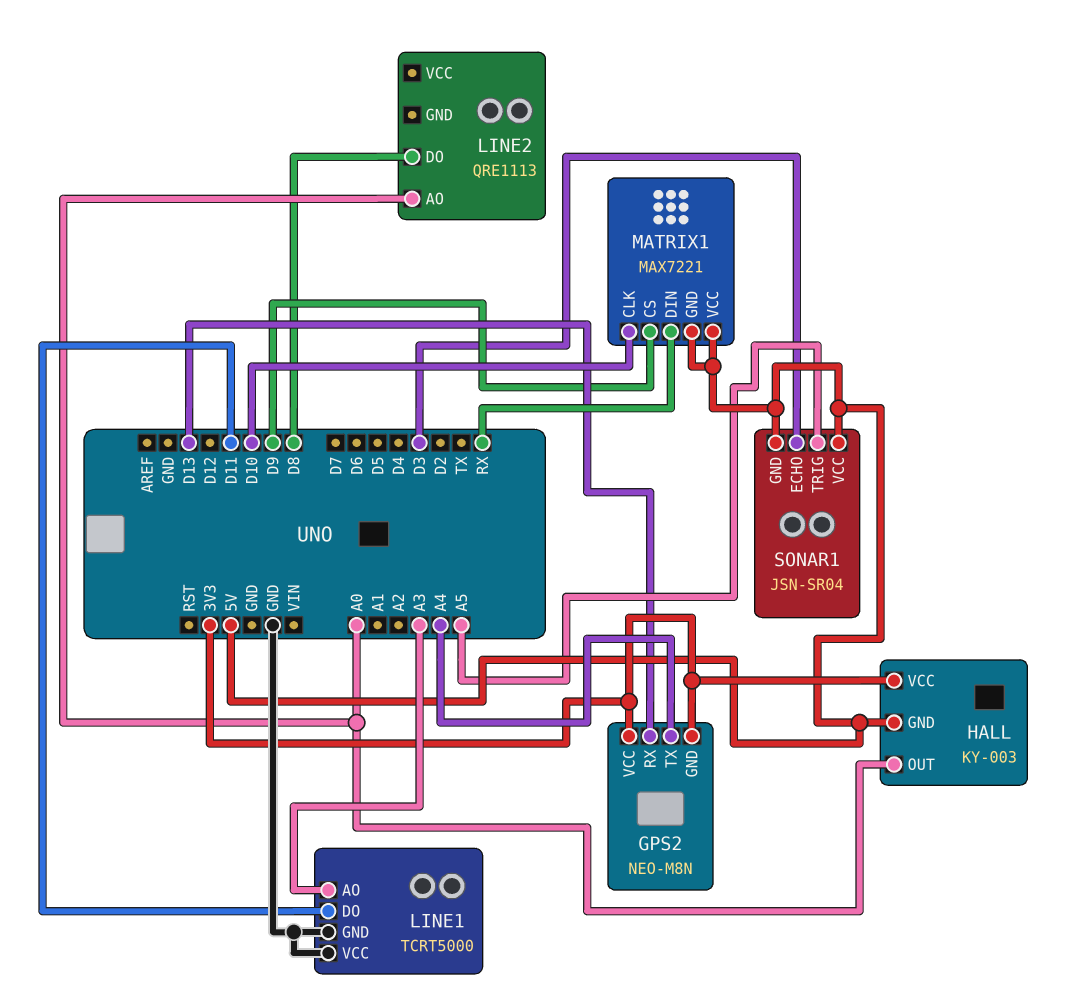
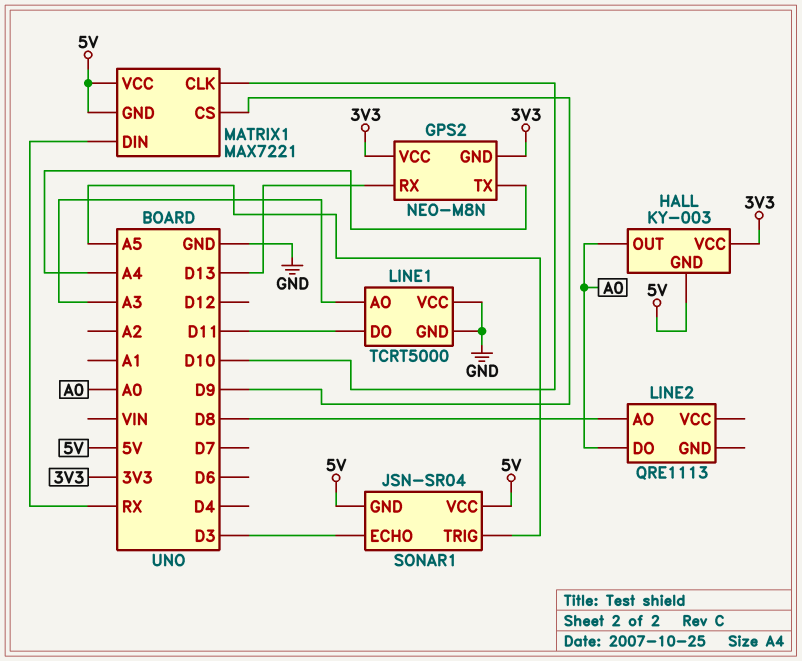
LINE2 pin AO: A0 -> D8
LINE2 pin DO: D8 -> A0

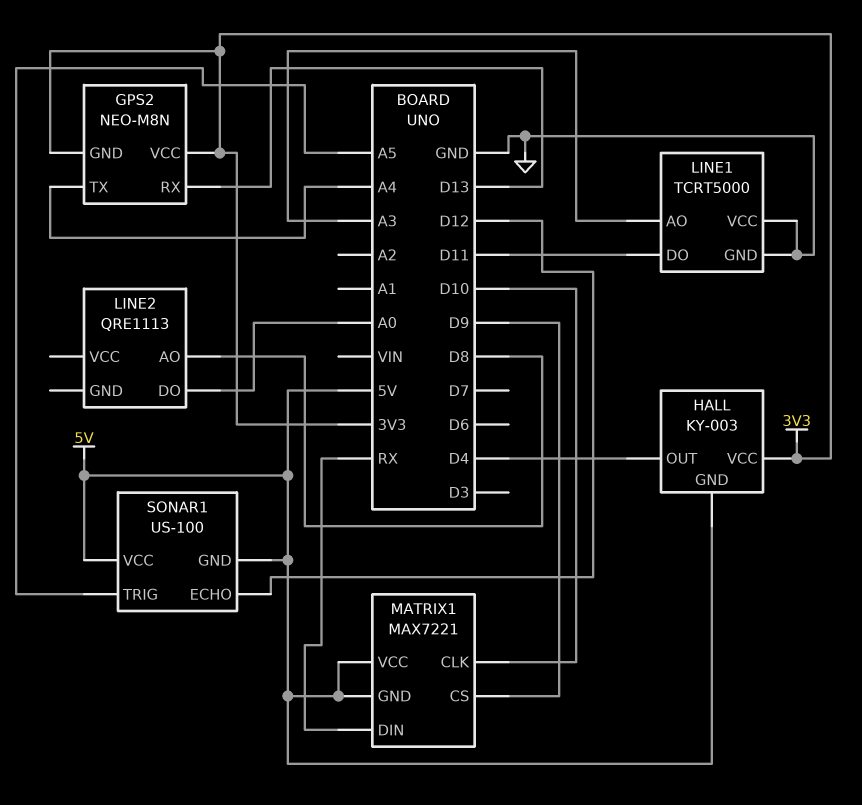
HALL pin OUT: A0 -> D4
SONAR1: JSN-SR04 -> US-100
SONAR1 pin ECHO: D3 -> D12

